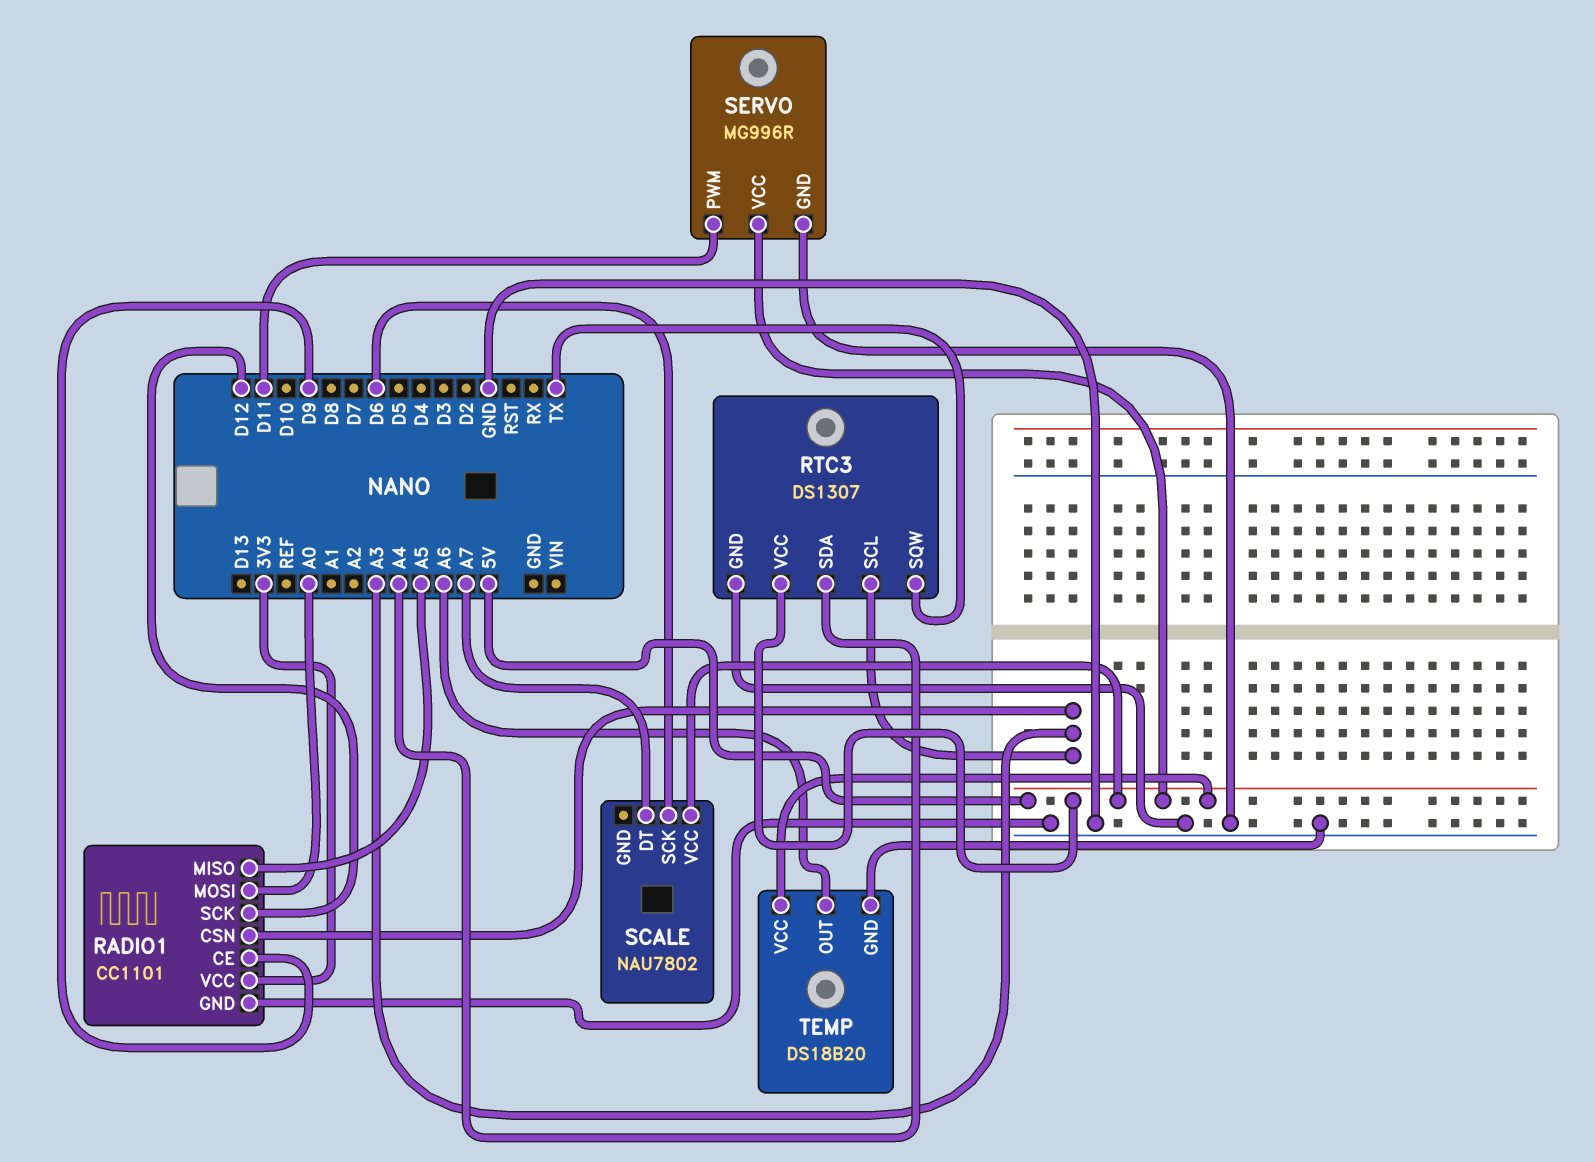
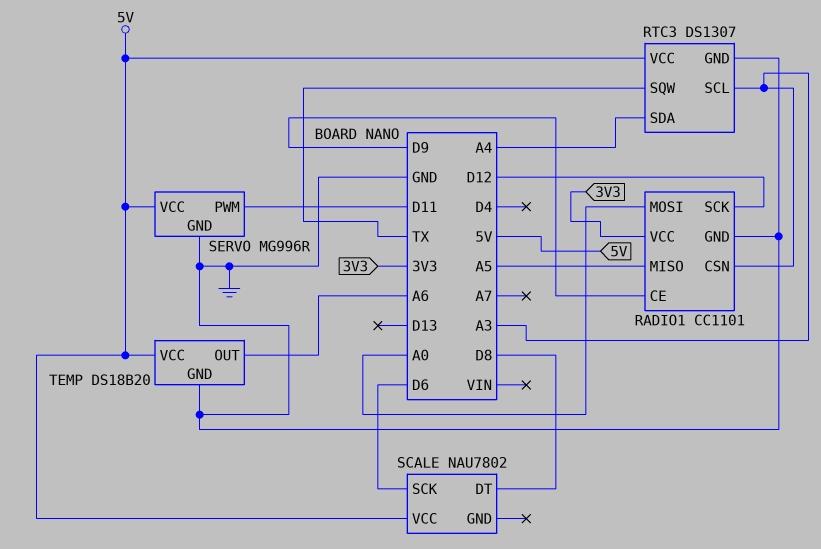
SCALE pin DT: A7 -> D8

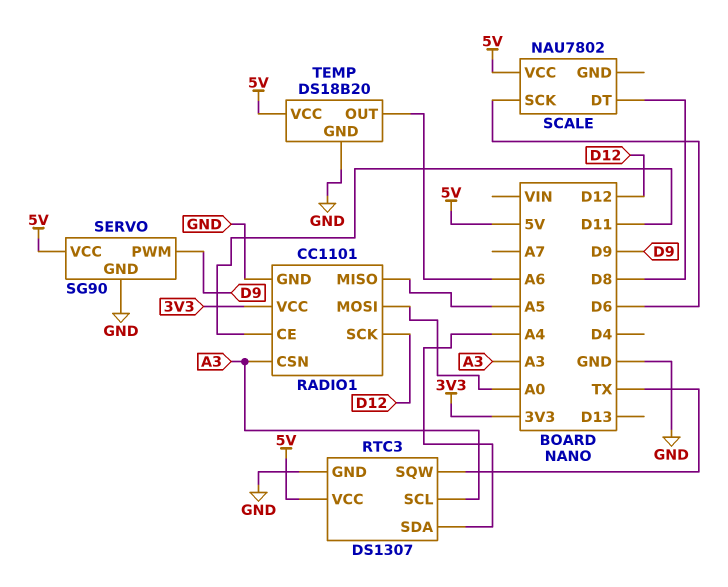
RADIO1 pin CE: D9 -> D11
SERVO: MG996R -> SG90
SERVO pin PWM: D11 -> D9

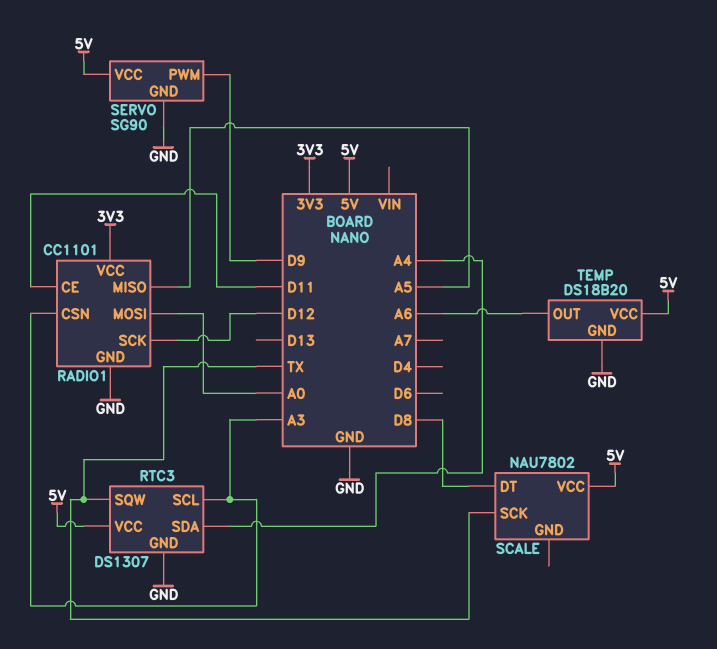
SCALE pin SCK: D6 -> TX

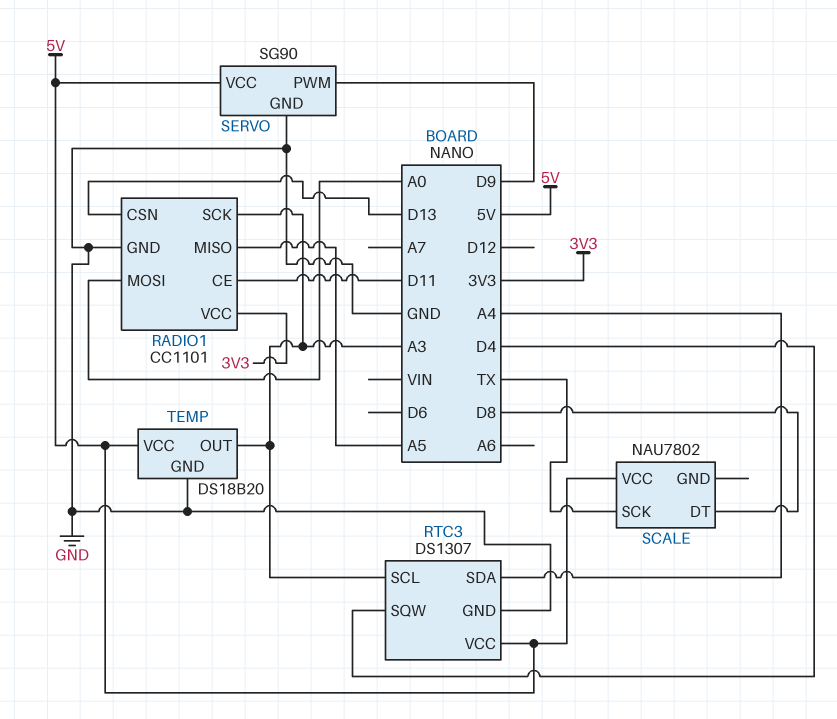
RADIO1 pin CSN: A3 -> D13
RADIO1 pin SCK: D12 -> A3
RTC3 pin SQW: TX -> D4
TEMP pin OUT: A6 -> A3

